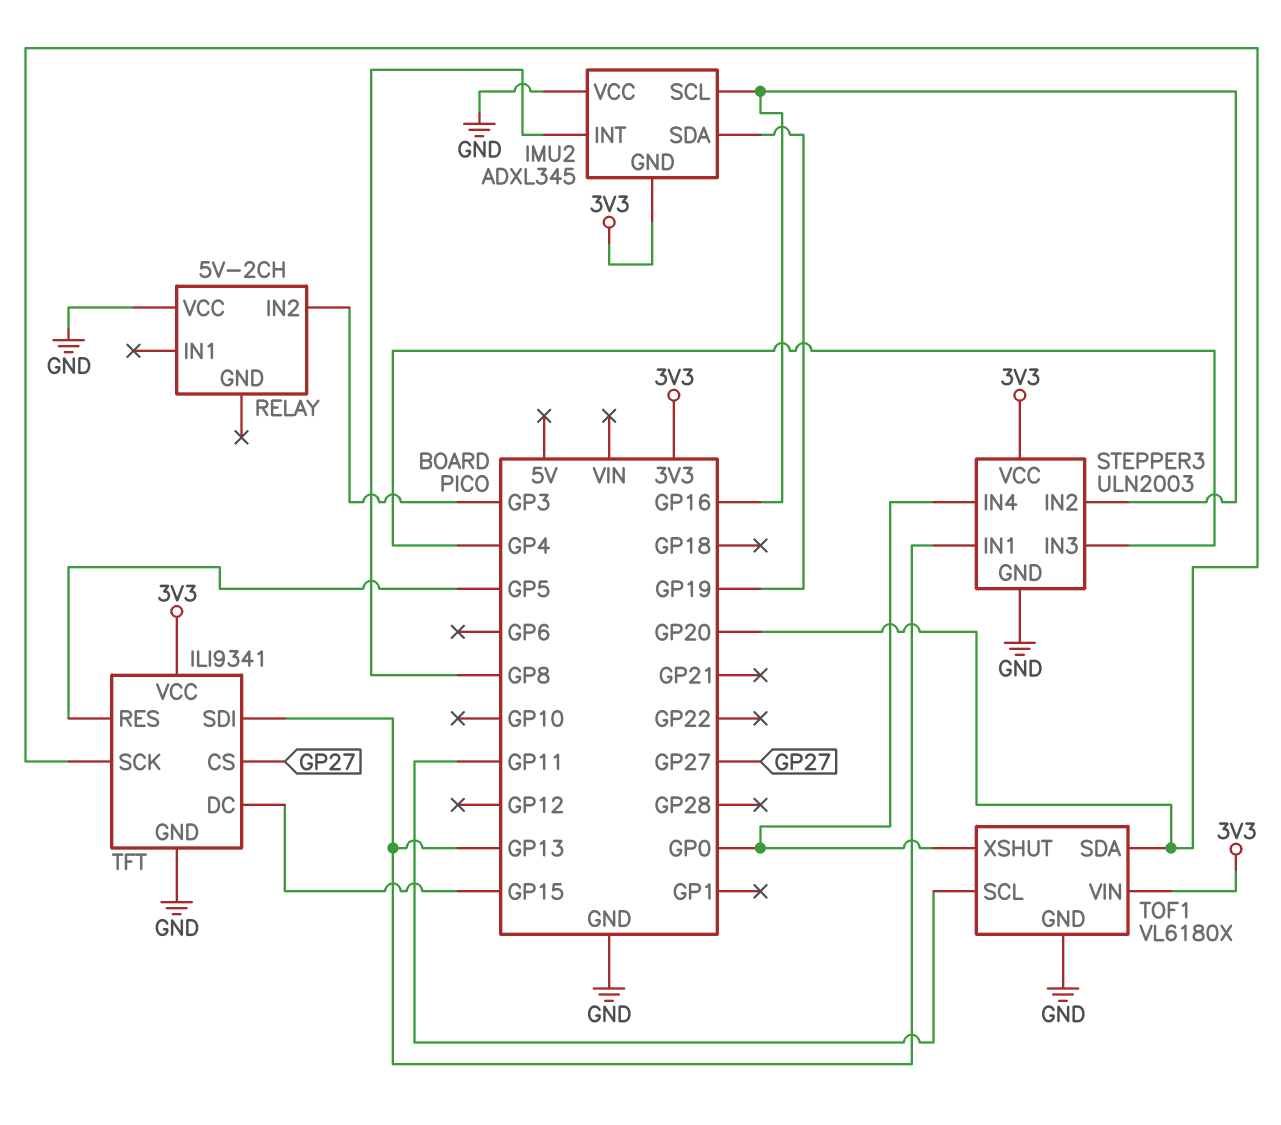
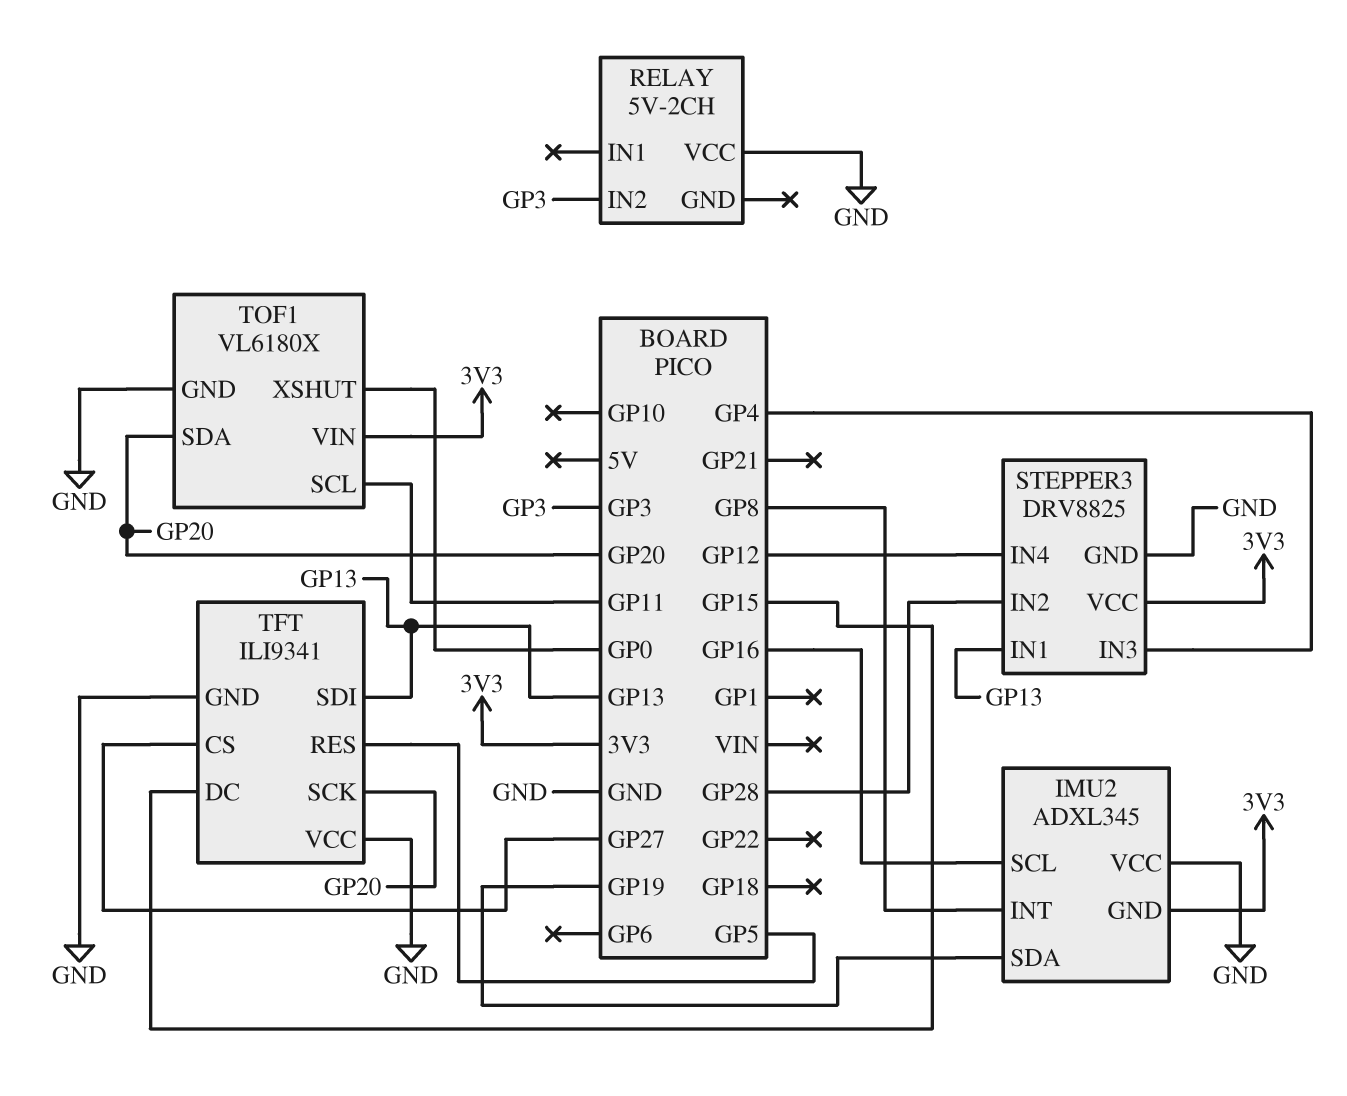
STEPPER3: ULN2003 -> DRV8825
STEPPER3 pin IN2: GP16 -> GP28
STEPPER3 pin IN4: GP0 -> GP12
TFT pin VCC: 3V3 -> GND

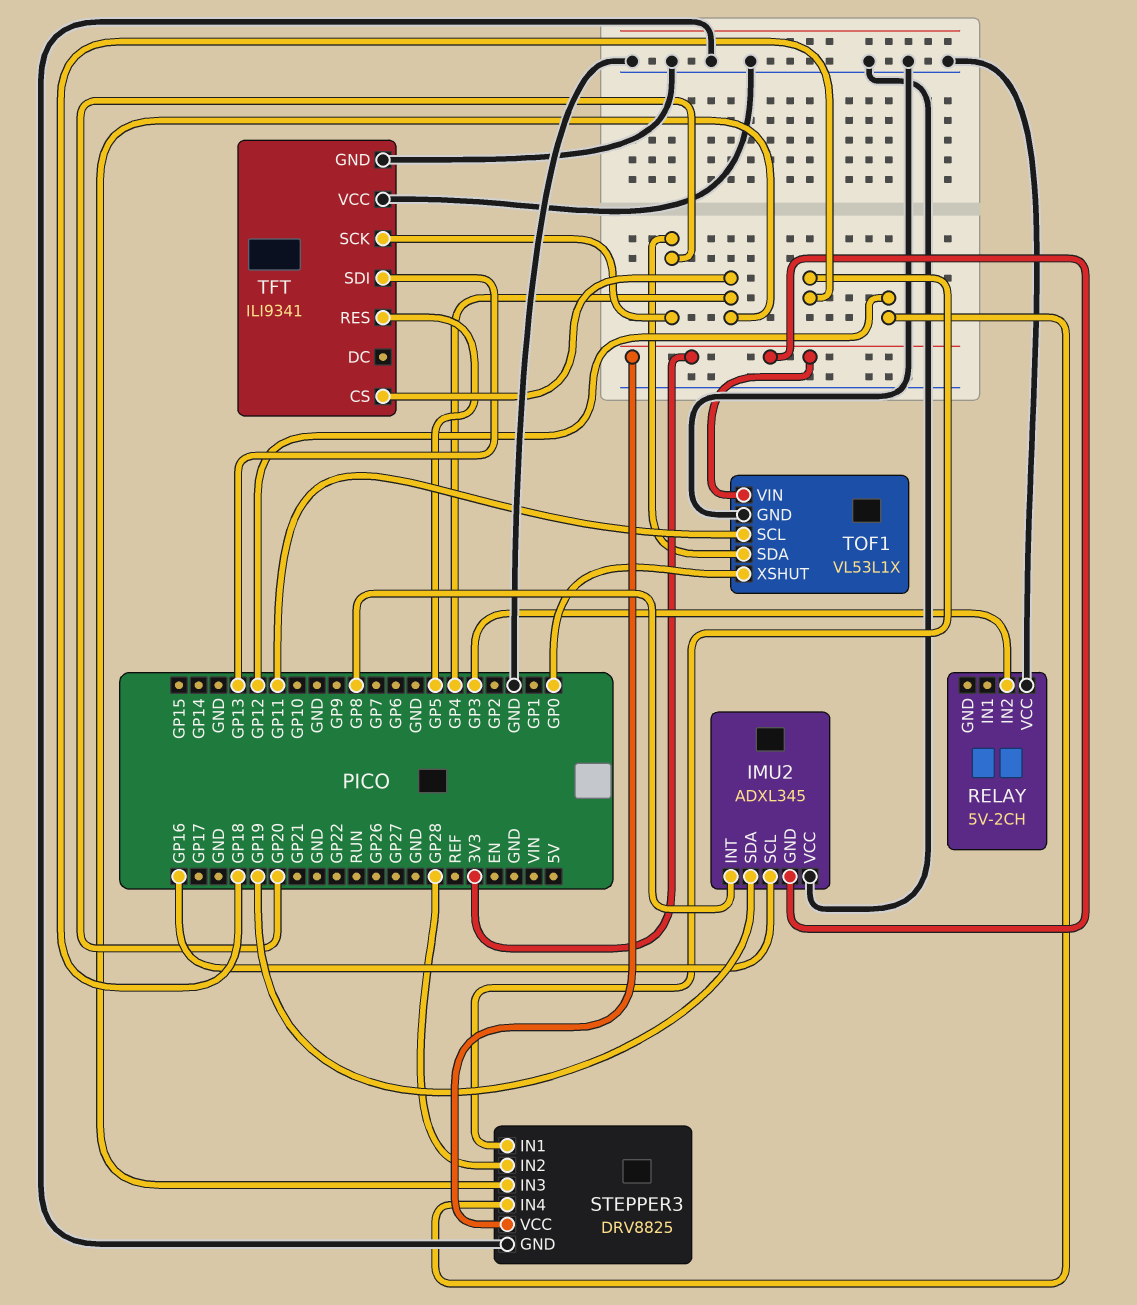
STEPPER3 pin IN1: GP13 -> GP18
TFT pin CS: GP27 -> GP4
TFT pin DC: GP15 -> none
TOF1: VL6180X -> VL53L1X

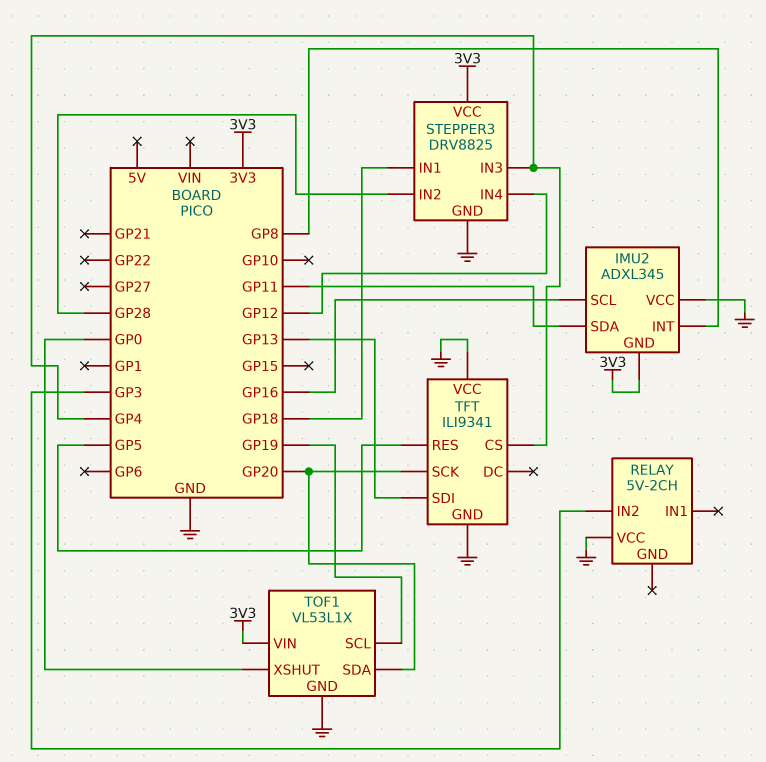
IMU2 pin SDA: GP19 -> GP11
TOF1 pin SCL: GP11 -> GP19

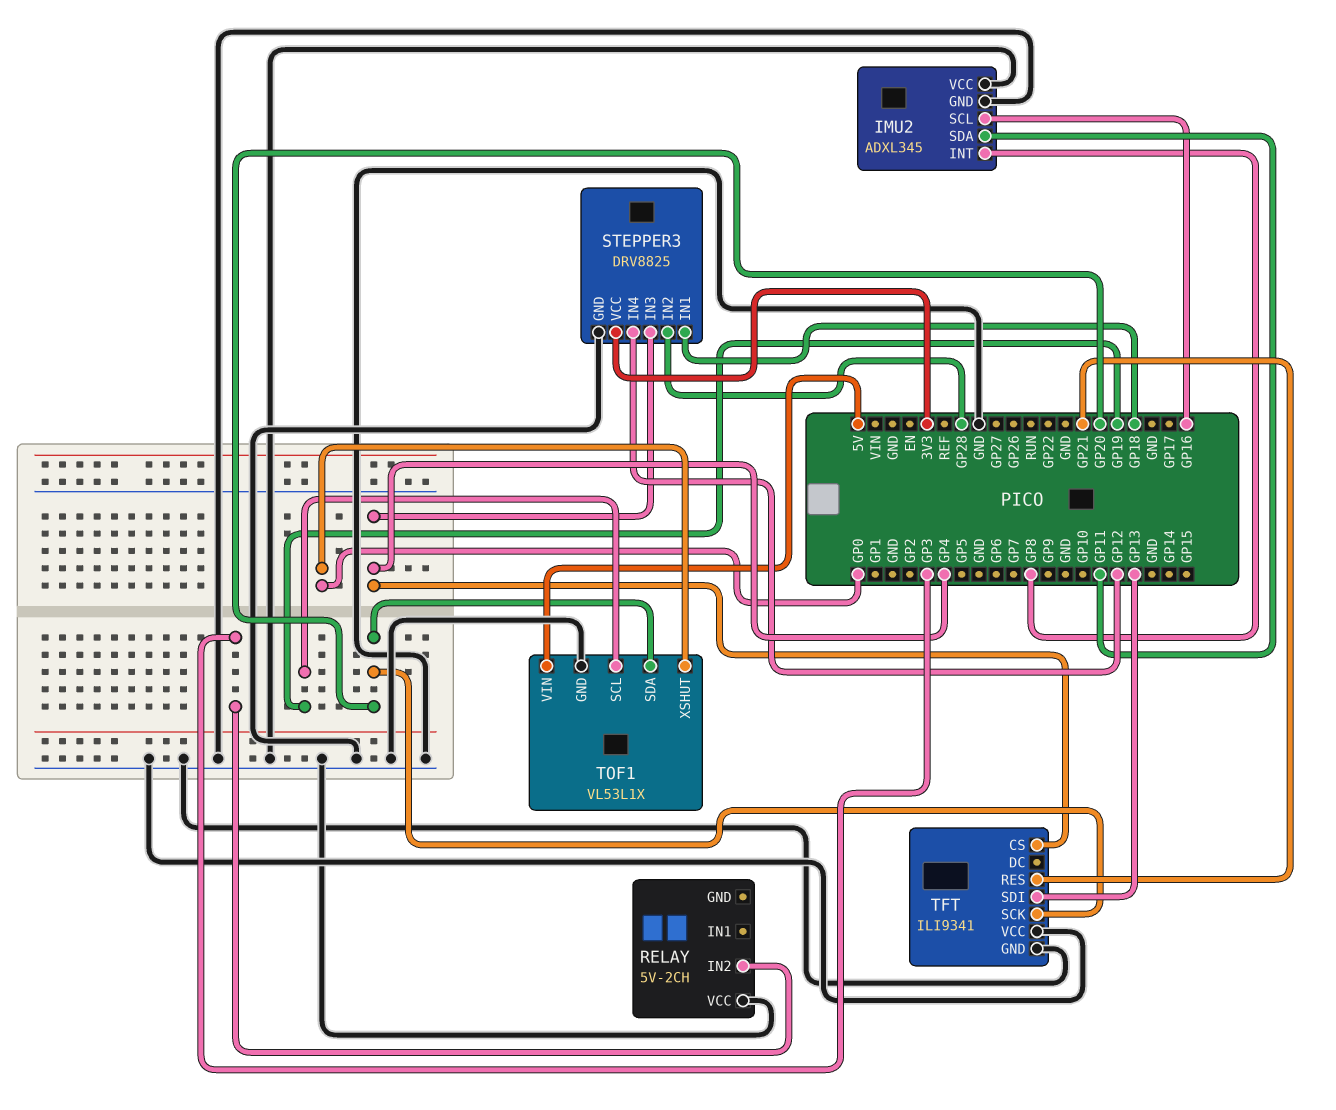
IMU2 pin GND: 3V3 -> GND
TFT pin RES: GP5 -> GP21
TOF1 pin VIN: 3V3 -> 5V

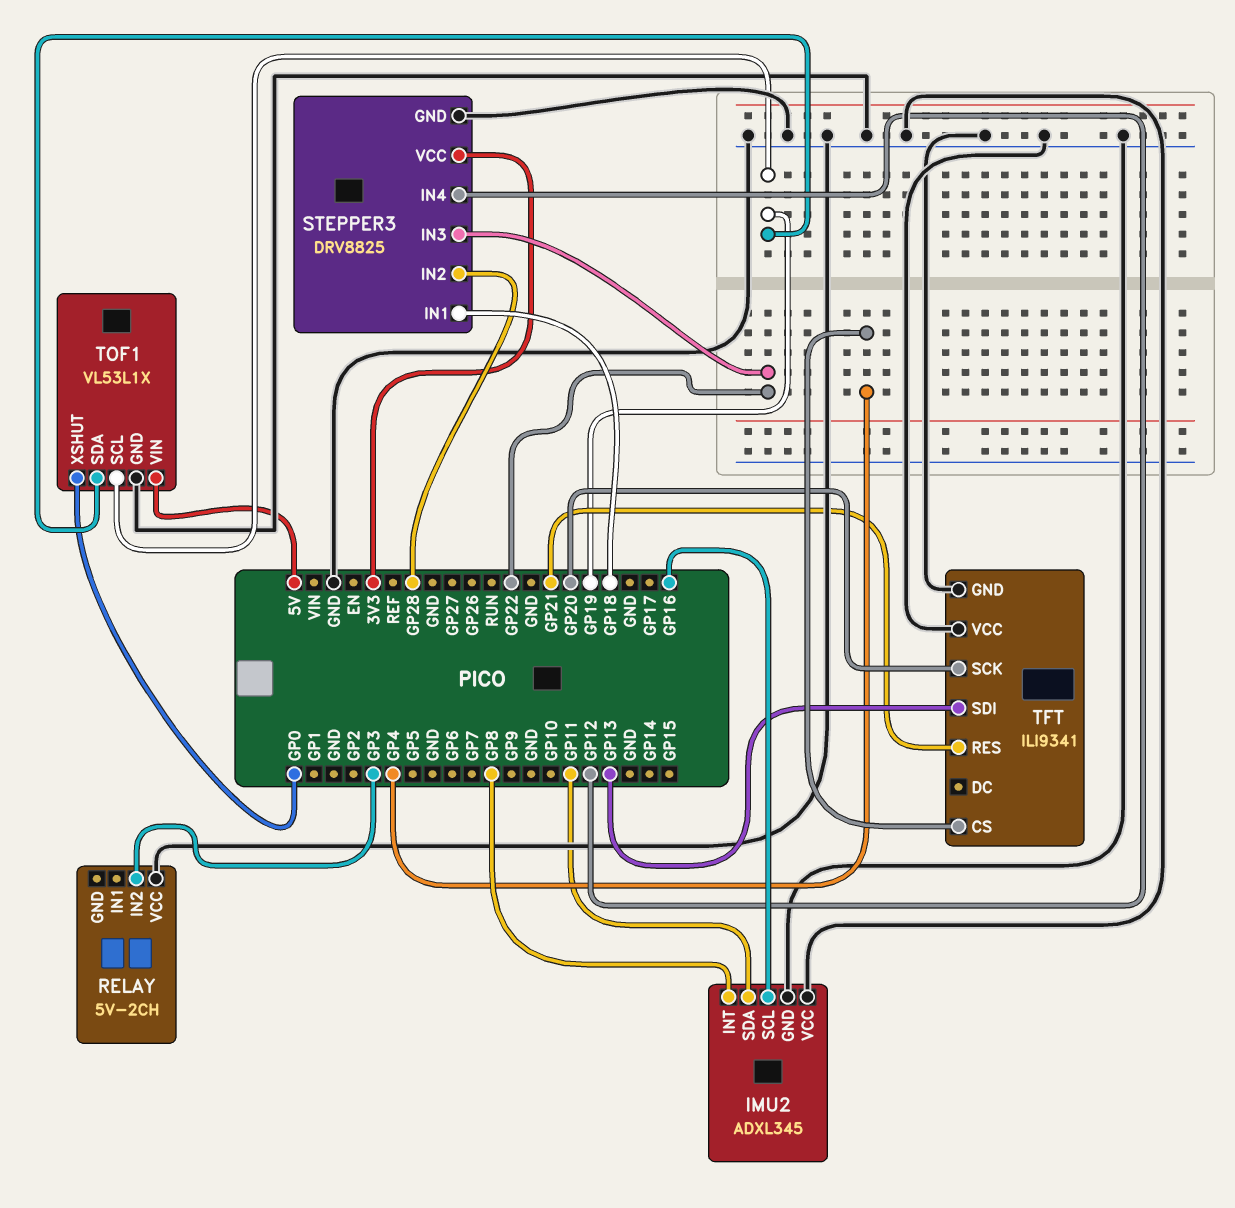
STEPPER3 pin IN3: GP4 -> GP22
TOF1 pin SDA: GP20 -> GP19

